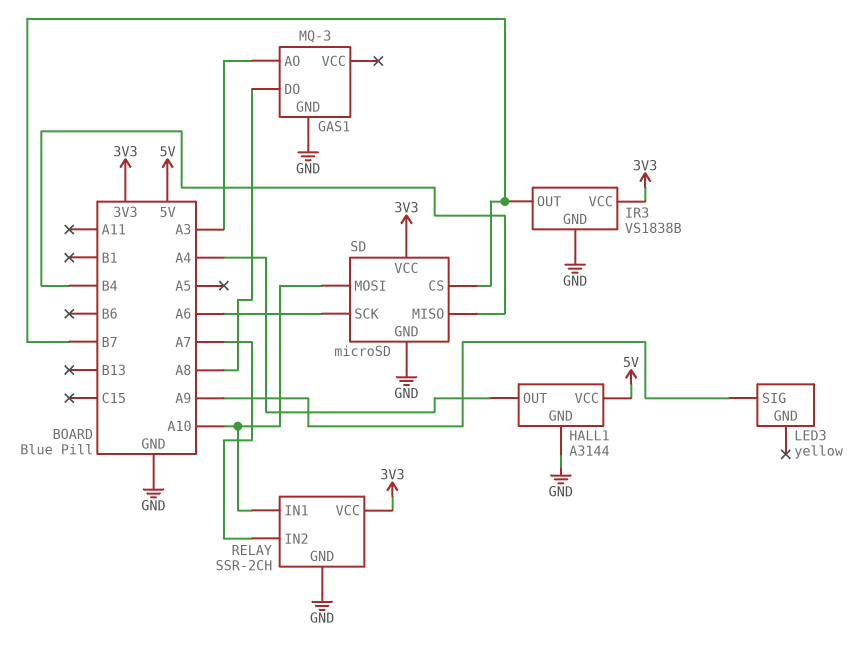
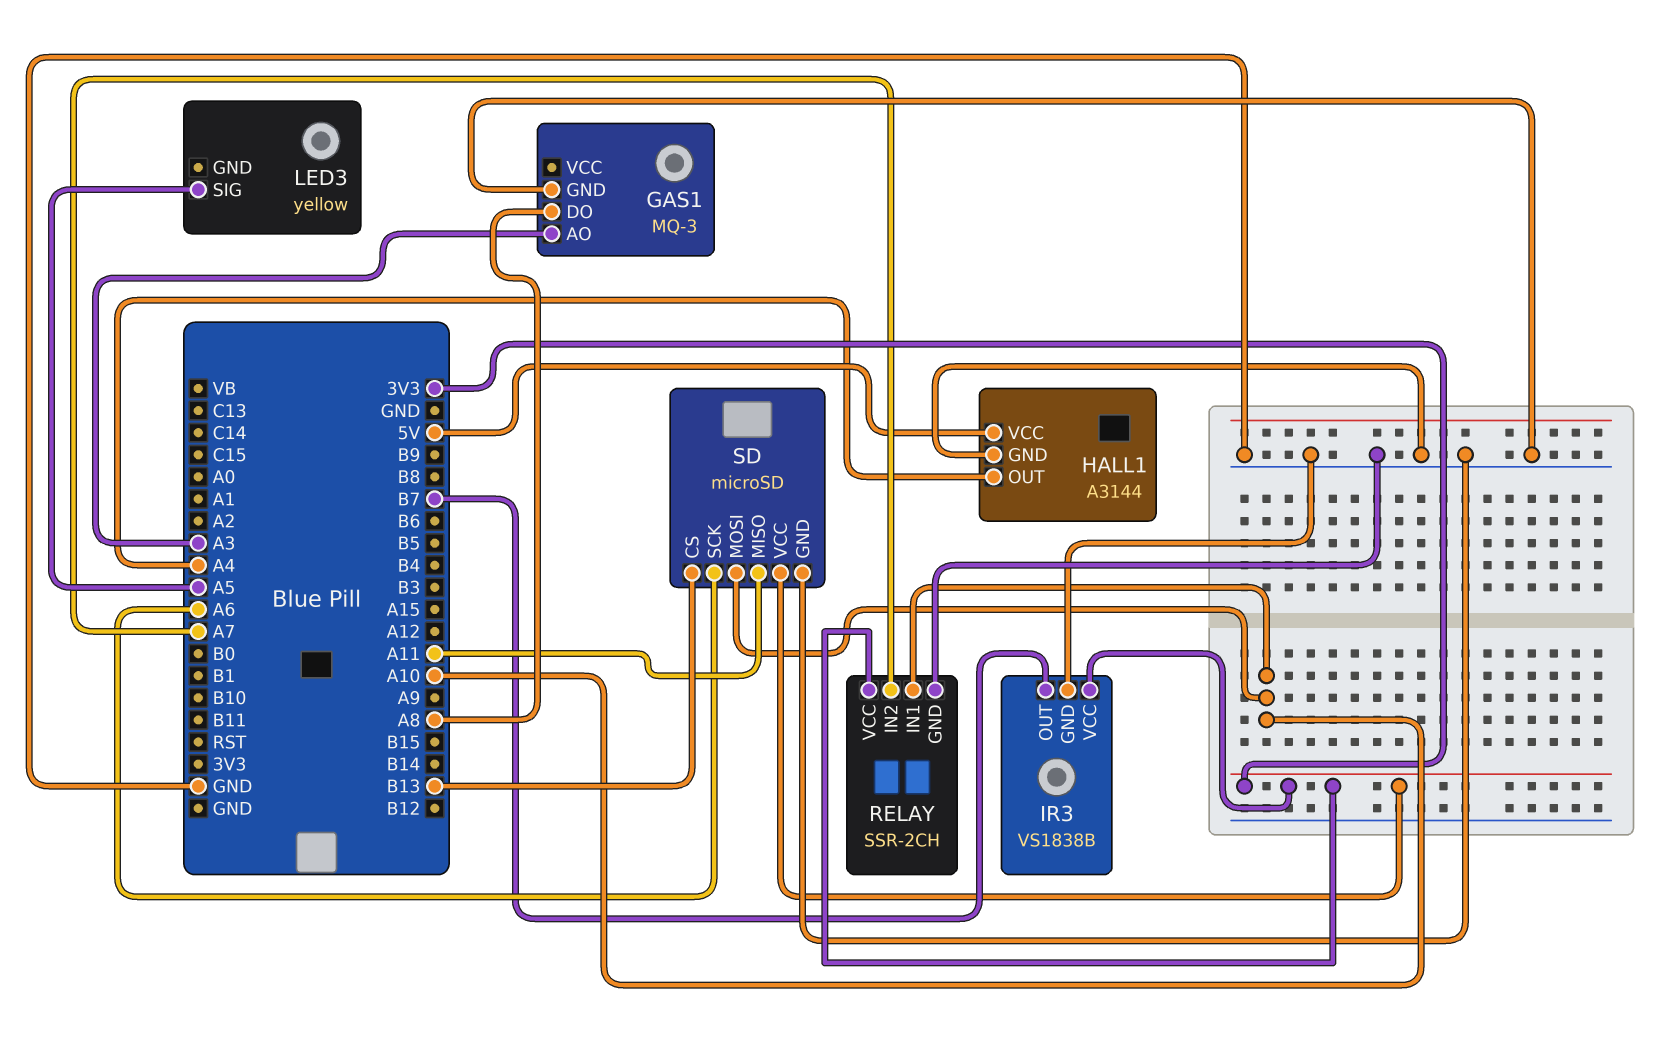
LED3 pin SIG: A9 -> A5
SD pin CS: B7 -> B13
SD pin MISO: B4 -> A11

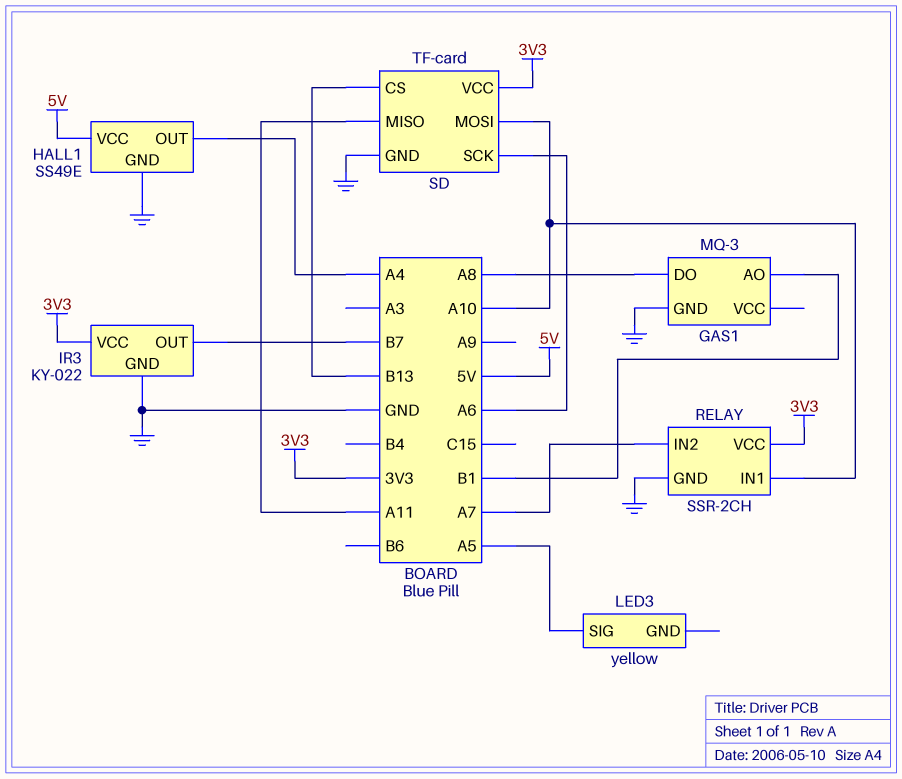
GAS1 pin AO: A3 -> B1
HALL1: A3144 -> SS49E
IR3: VS1838B -> KY-022
SD: microSD -> TF-card

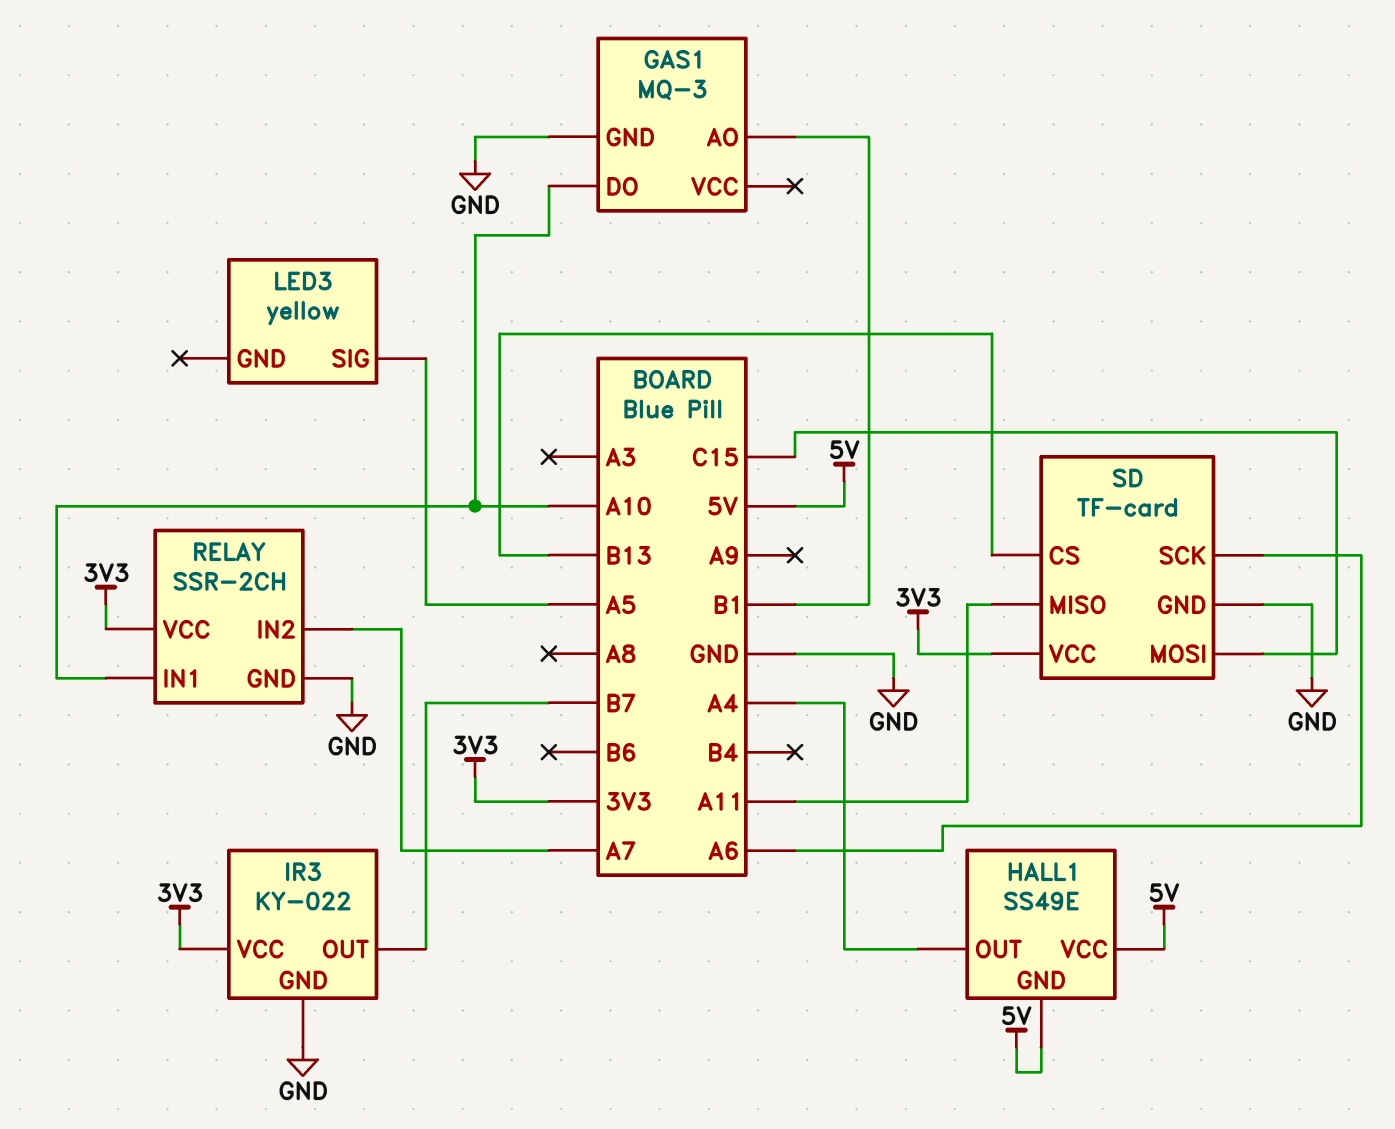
GAS1 pin DO: A8 -> A10
HALL1 pin GND: GND -> 5V
SD pin MOSI: A10 -> C15

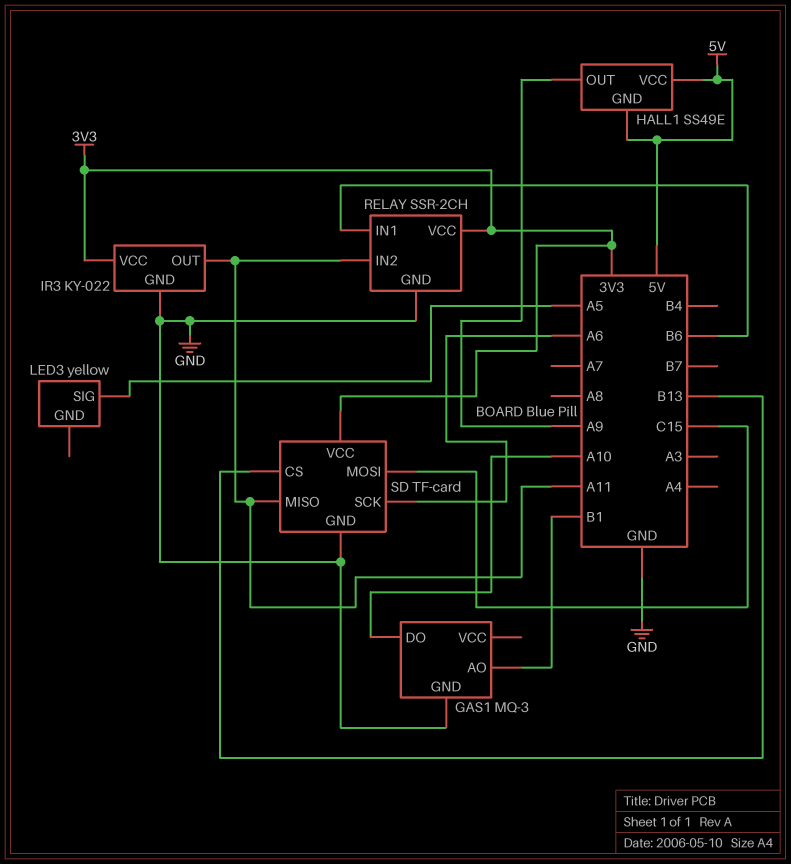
HALL1 pin OUT: A4 -> A9
IR3 pin OUT: B7 -> A11
RELAY pin IN1: A10 -> B6
RELAY pin IN2: A7 -> A11

